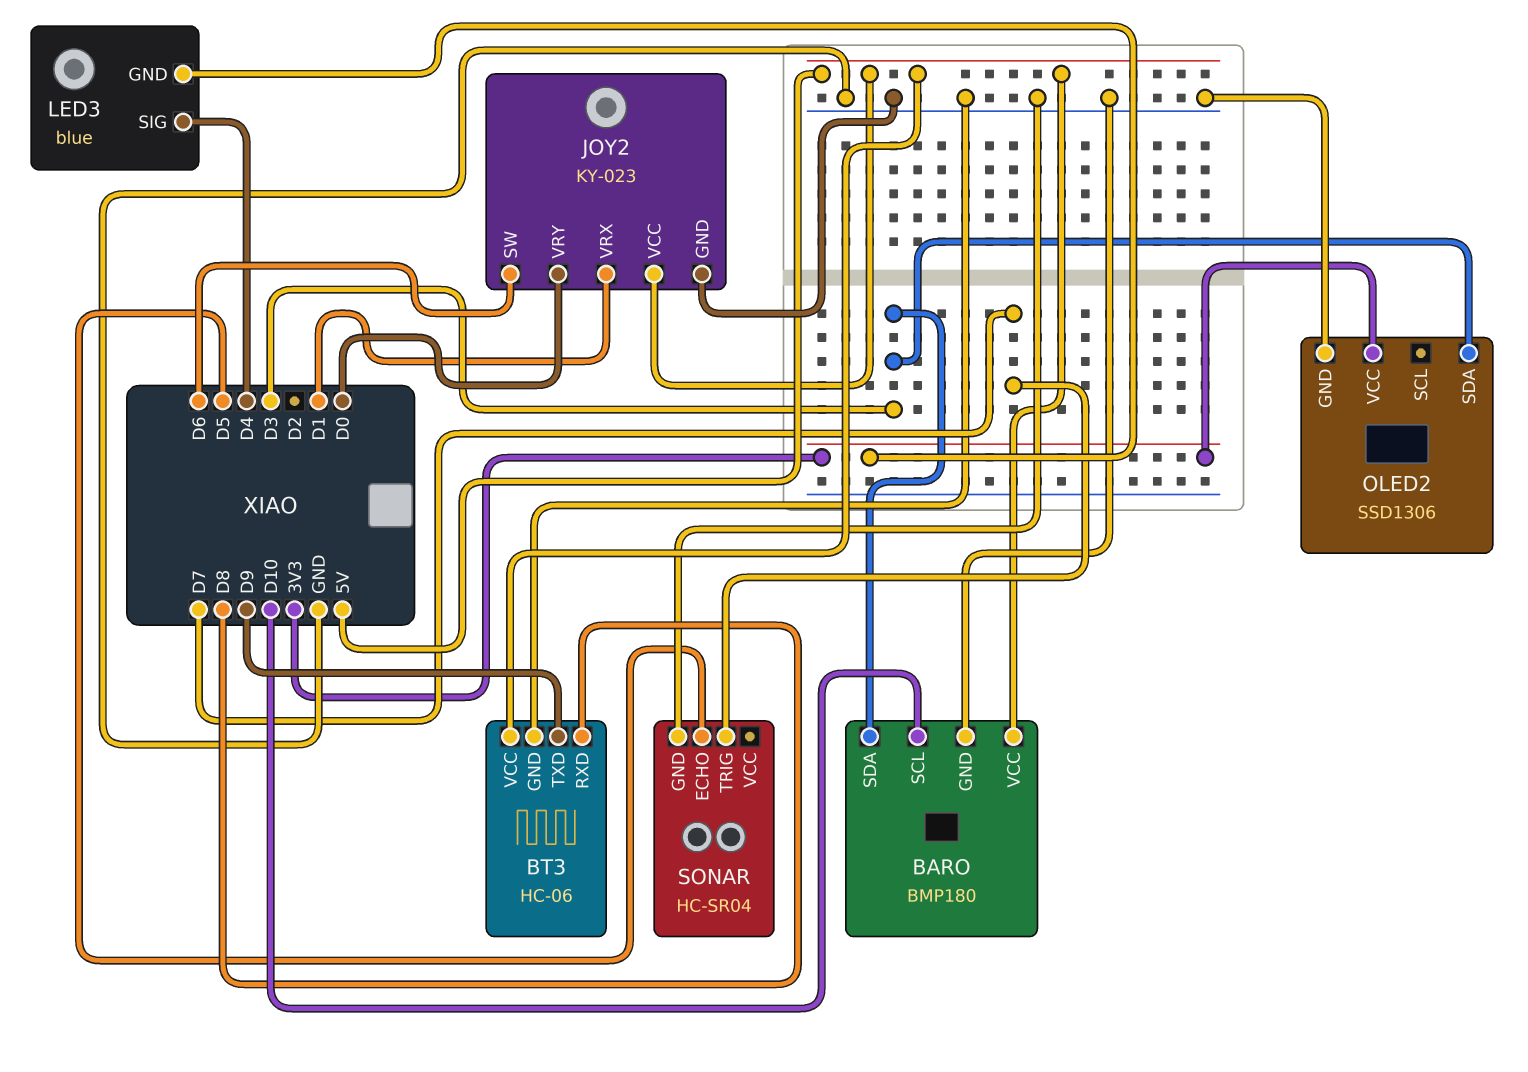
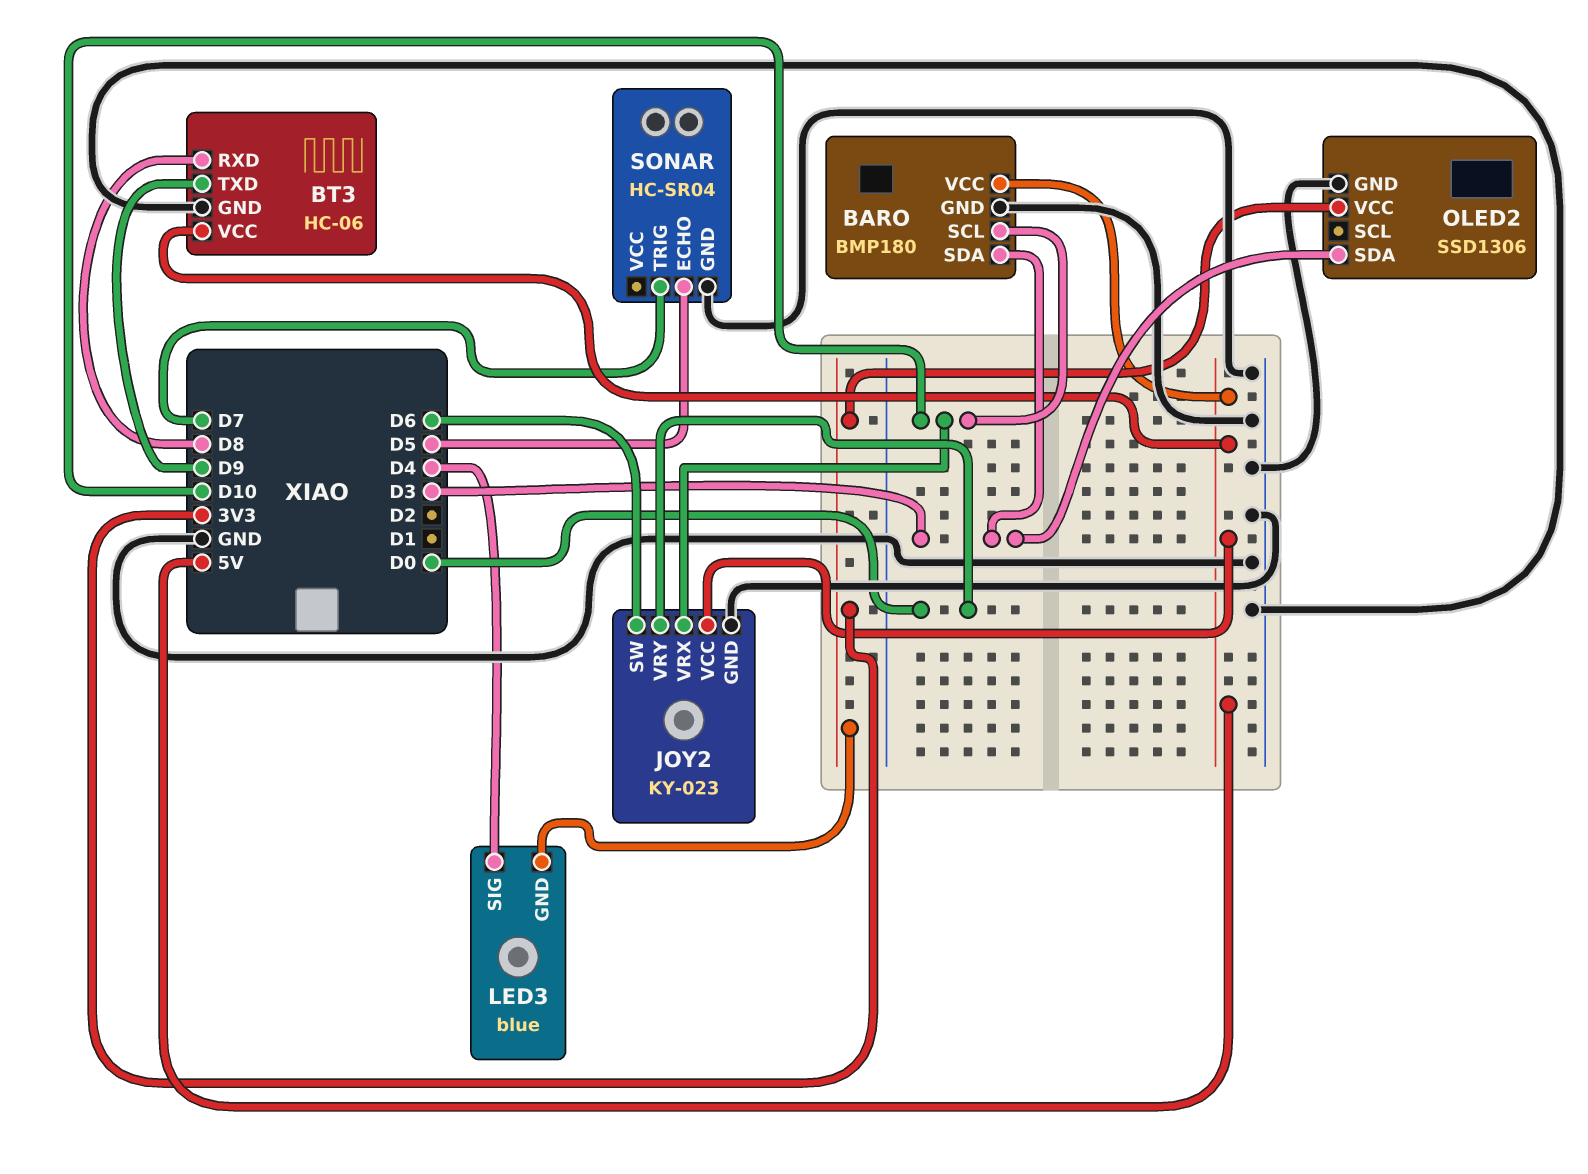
JOY2 pin VRX: D1 -> D10

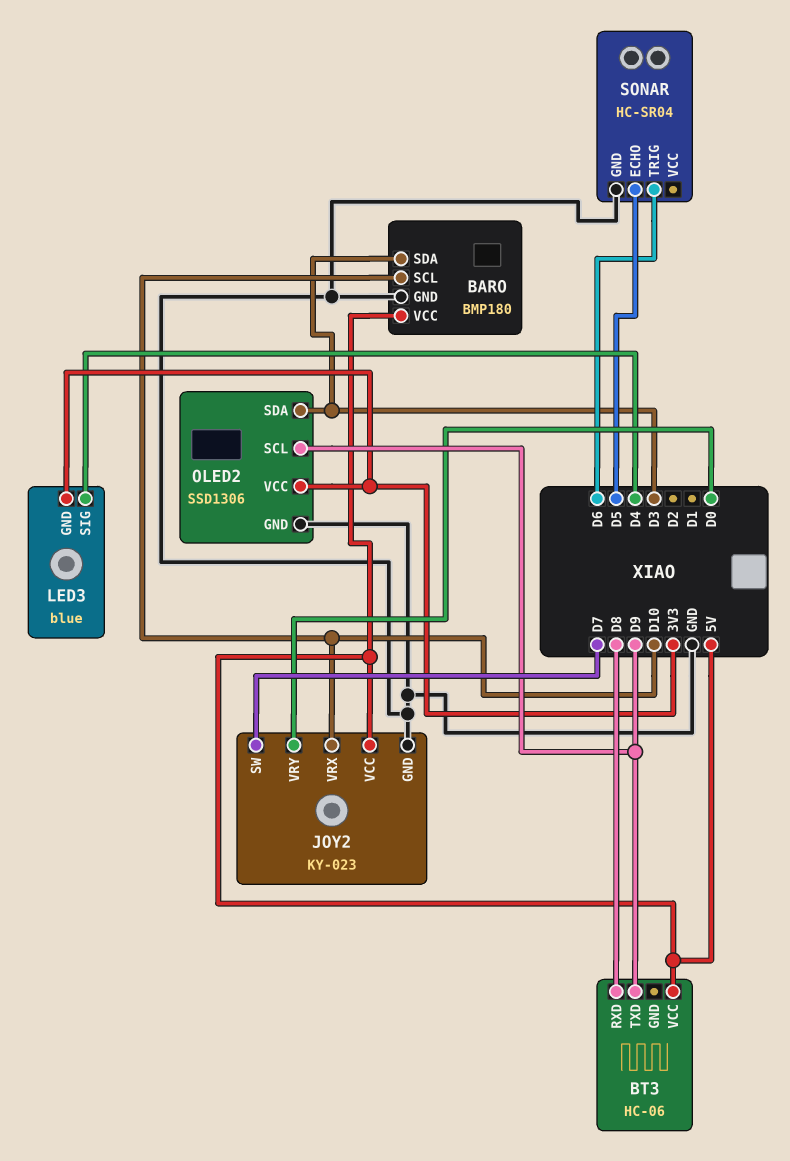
BT3 pin GND: GND -> none
JOY2 pin SW: D6 -> D7
OLED2 pin SCL: none -> D9
SONAR pin TRIG: D7 -> D6

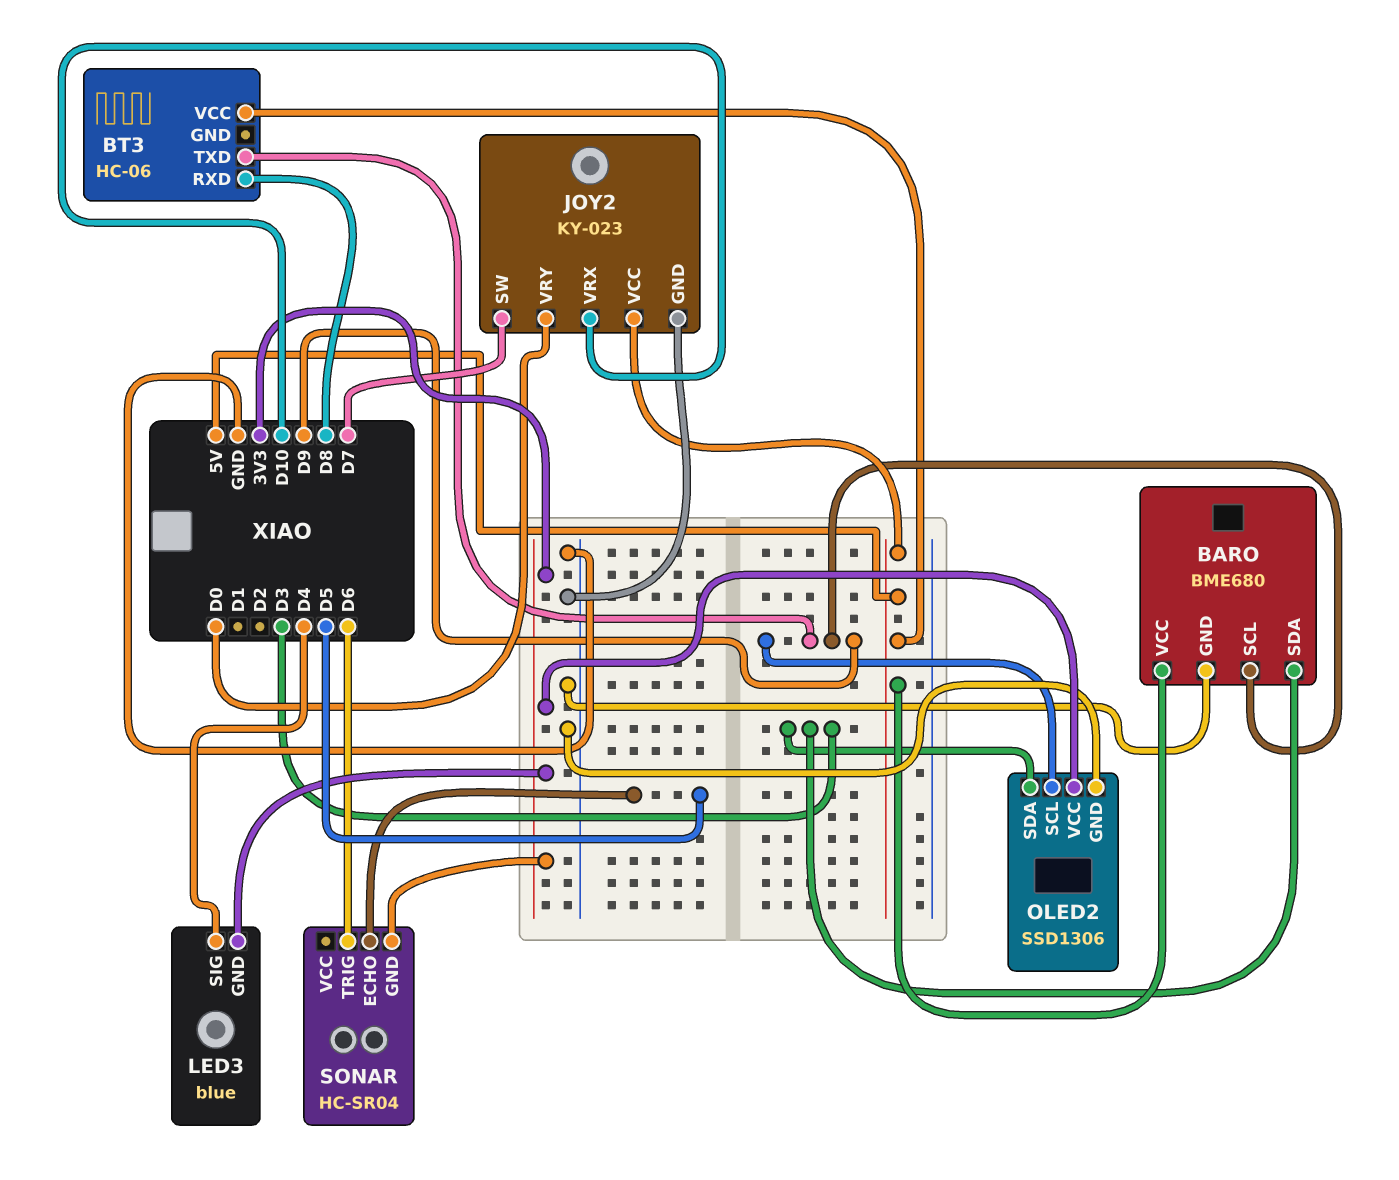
BARO: BMP180 -> BME680
BARO pin SCL: D10 -> D9
SONAR pin GND: GND -> 3V3

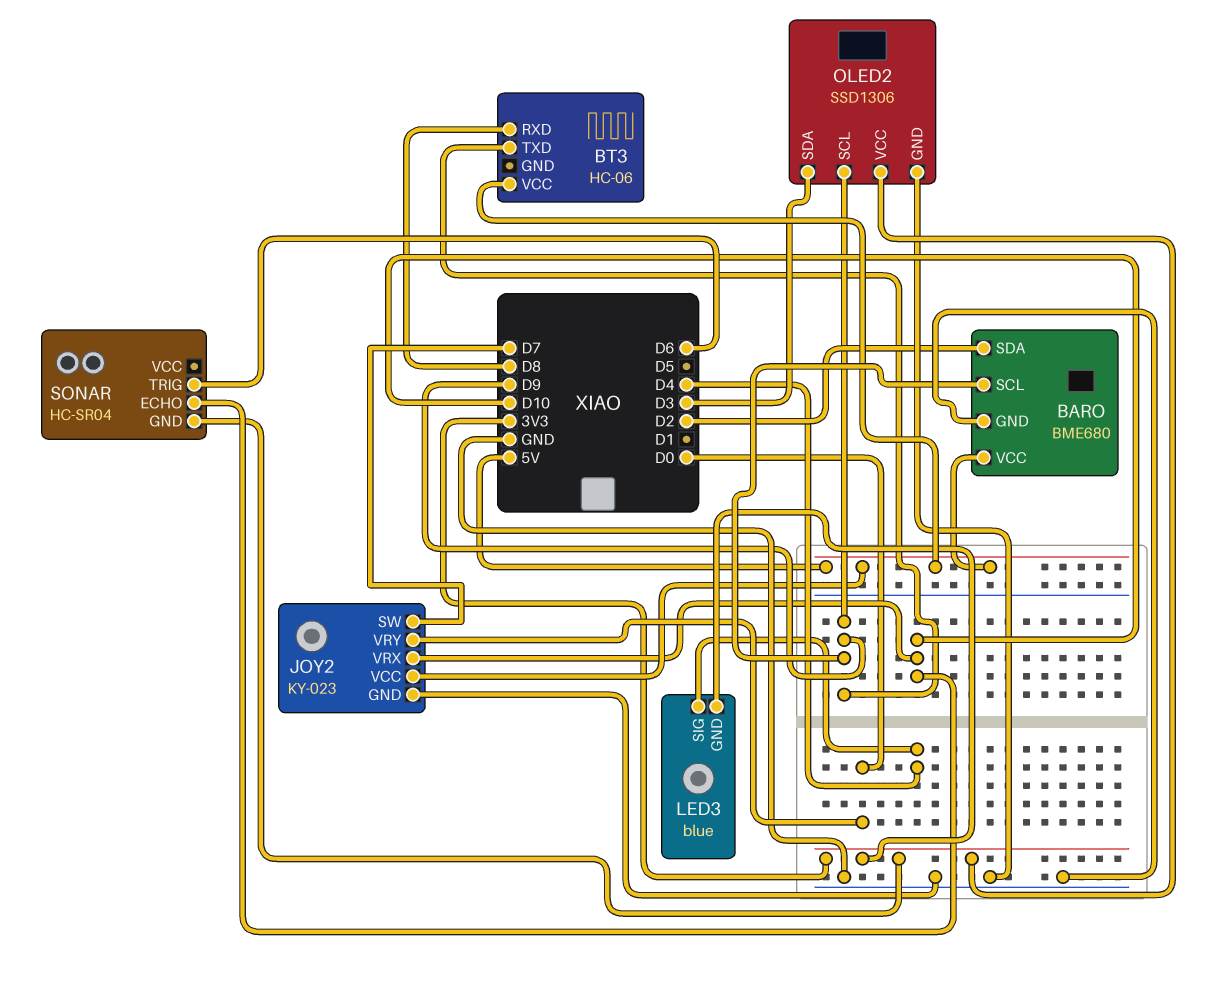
BARO pin SDA: D3 -> D2
SONAR pin ECHO: D5 -> D10

